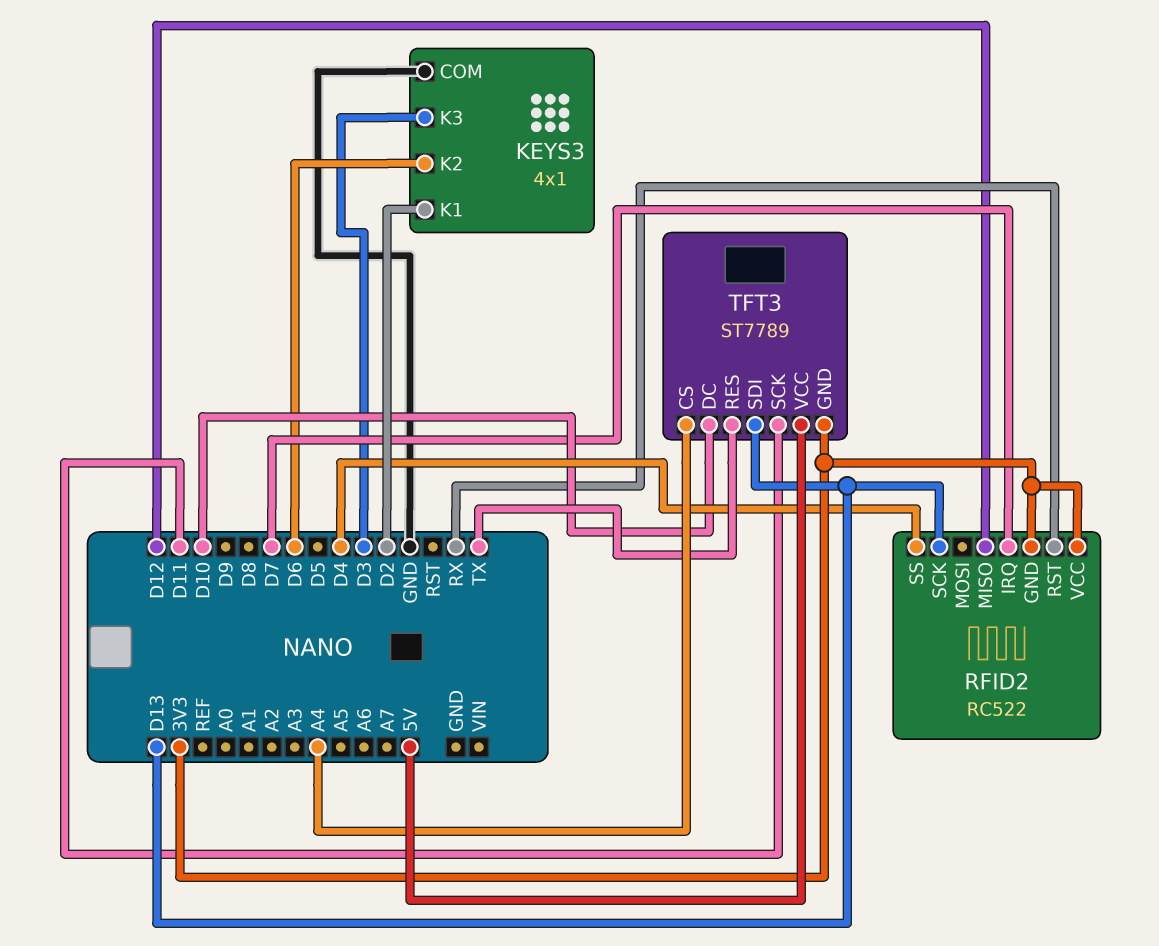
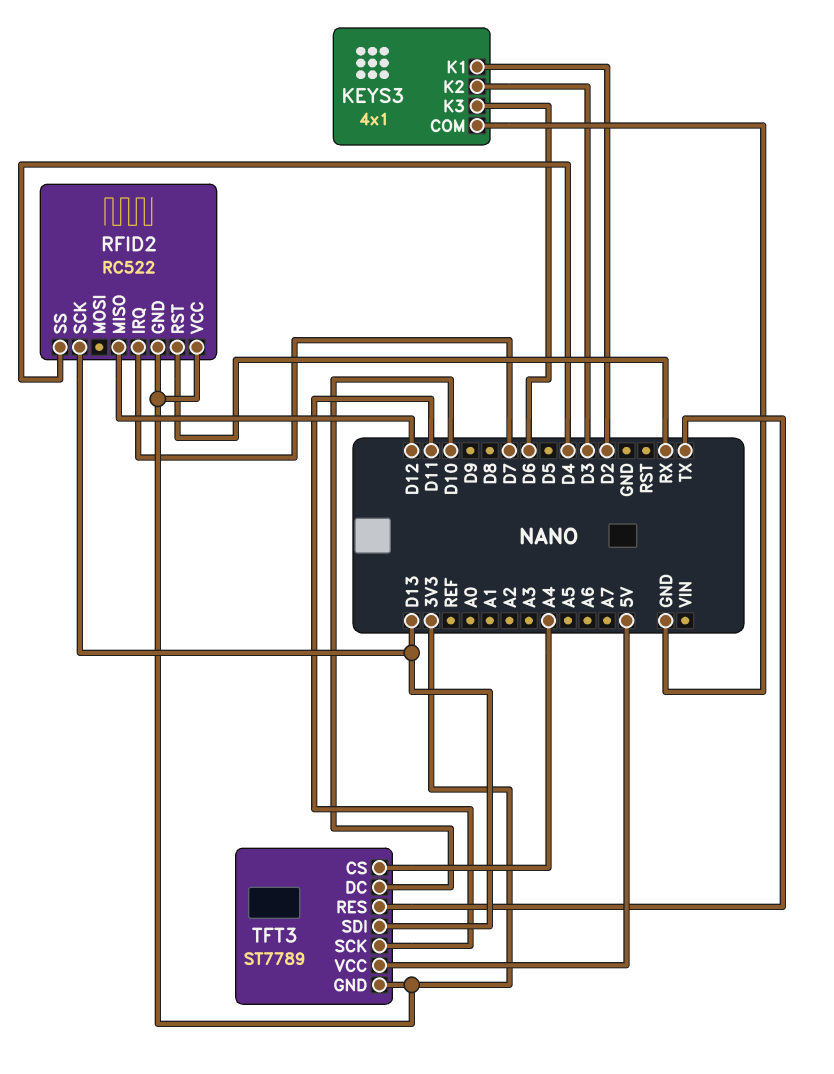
KEYS3 pin K2: D6 -> D3
KEYS3 pin K3: D3 -> D6

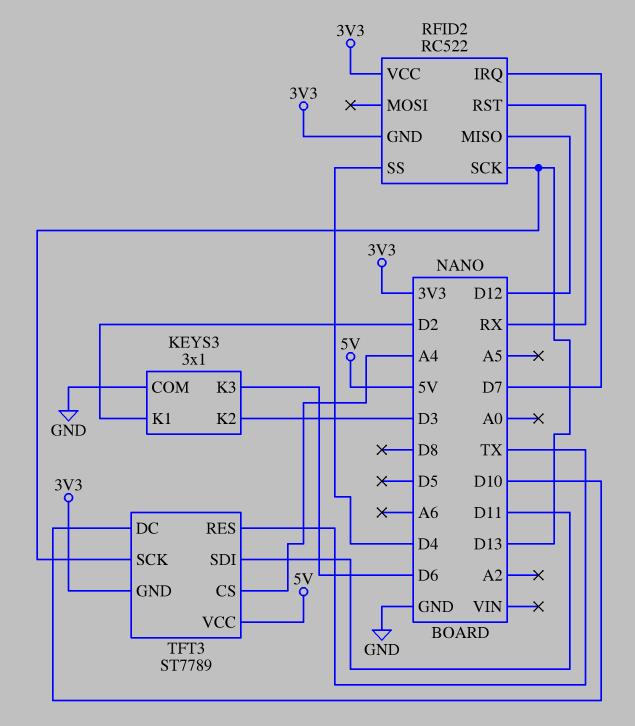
KEYS3: 4x1 -> 3x1
TFT3 pin SCK: D11 -> D13
TFT3 pin SDI: D13 -> D11

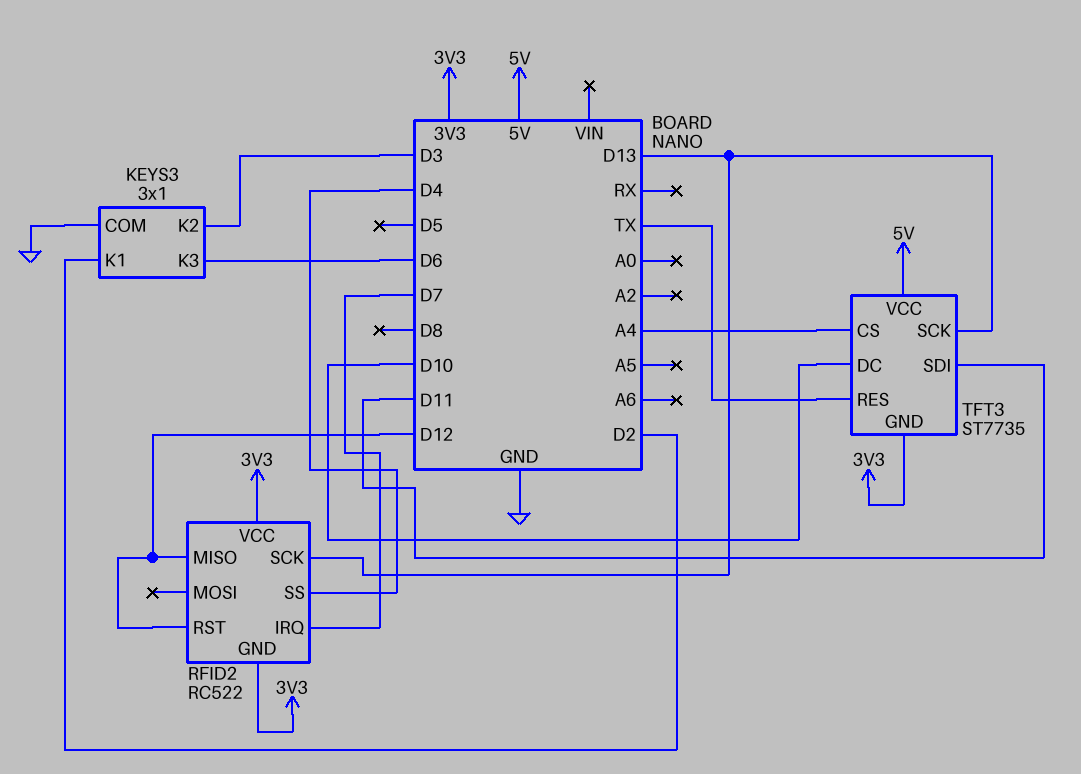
RFID2 pin RST: RX -> D12
TFT3: ST7789 -> ST7735

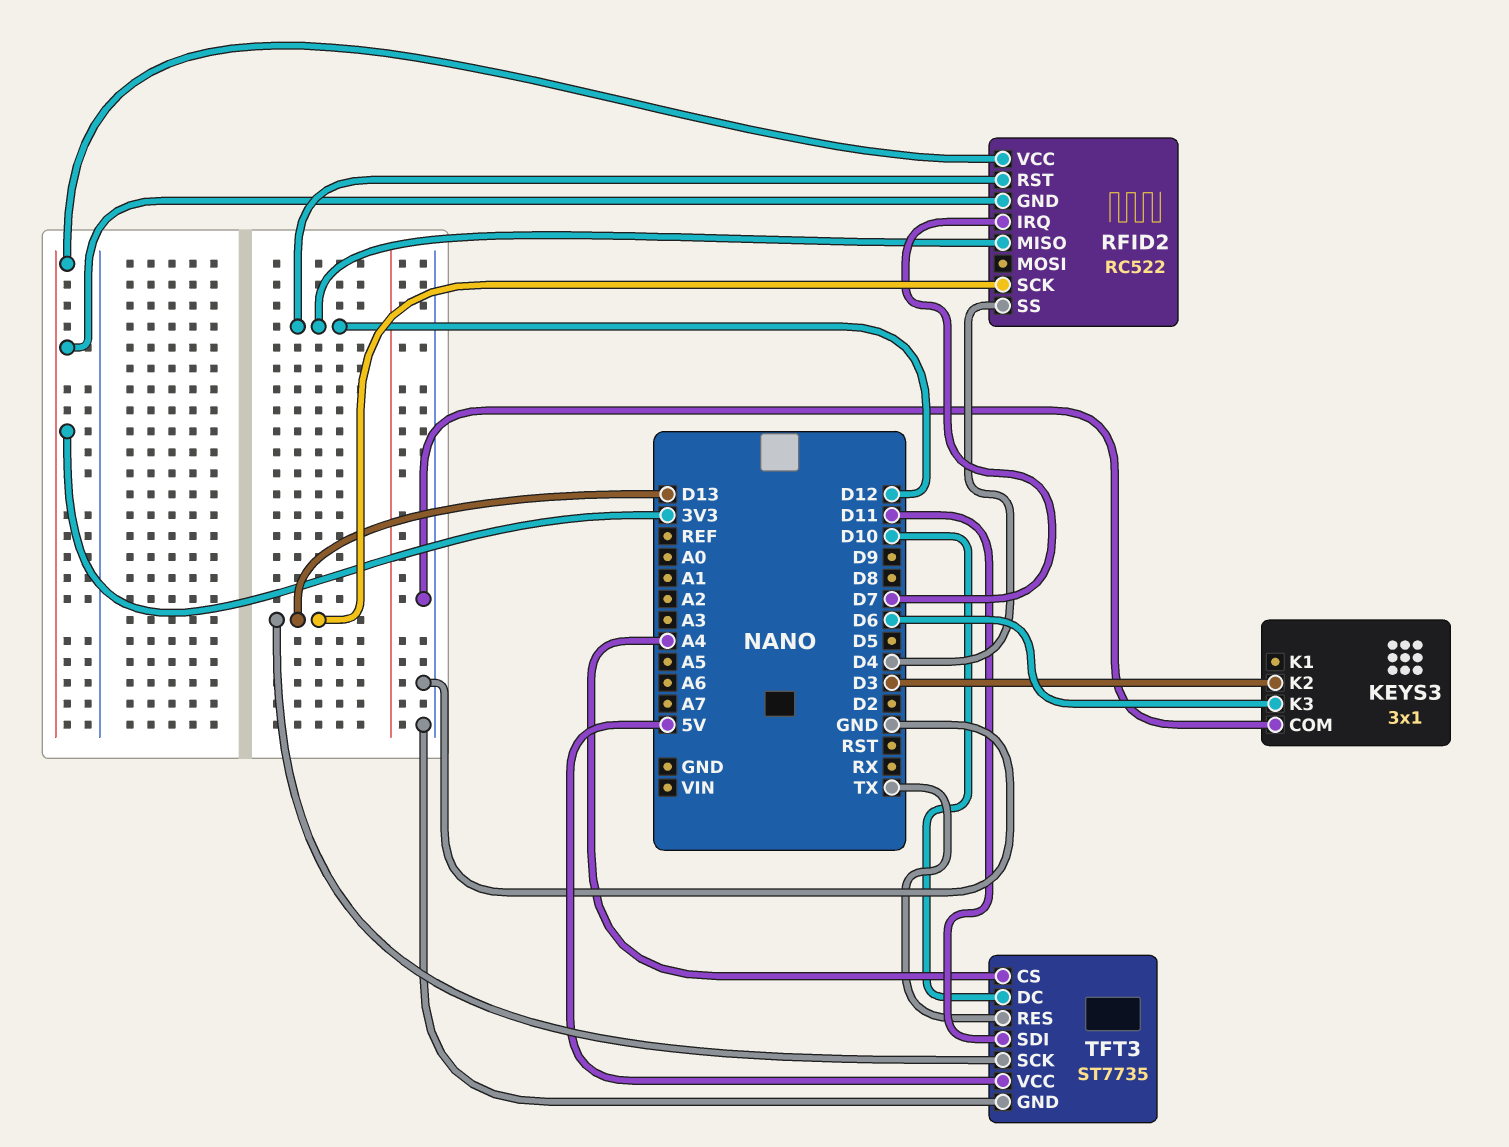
KEYS3 pin K1: D2 -> none
TFT3 pin GND: 3V3 -> GND

